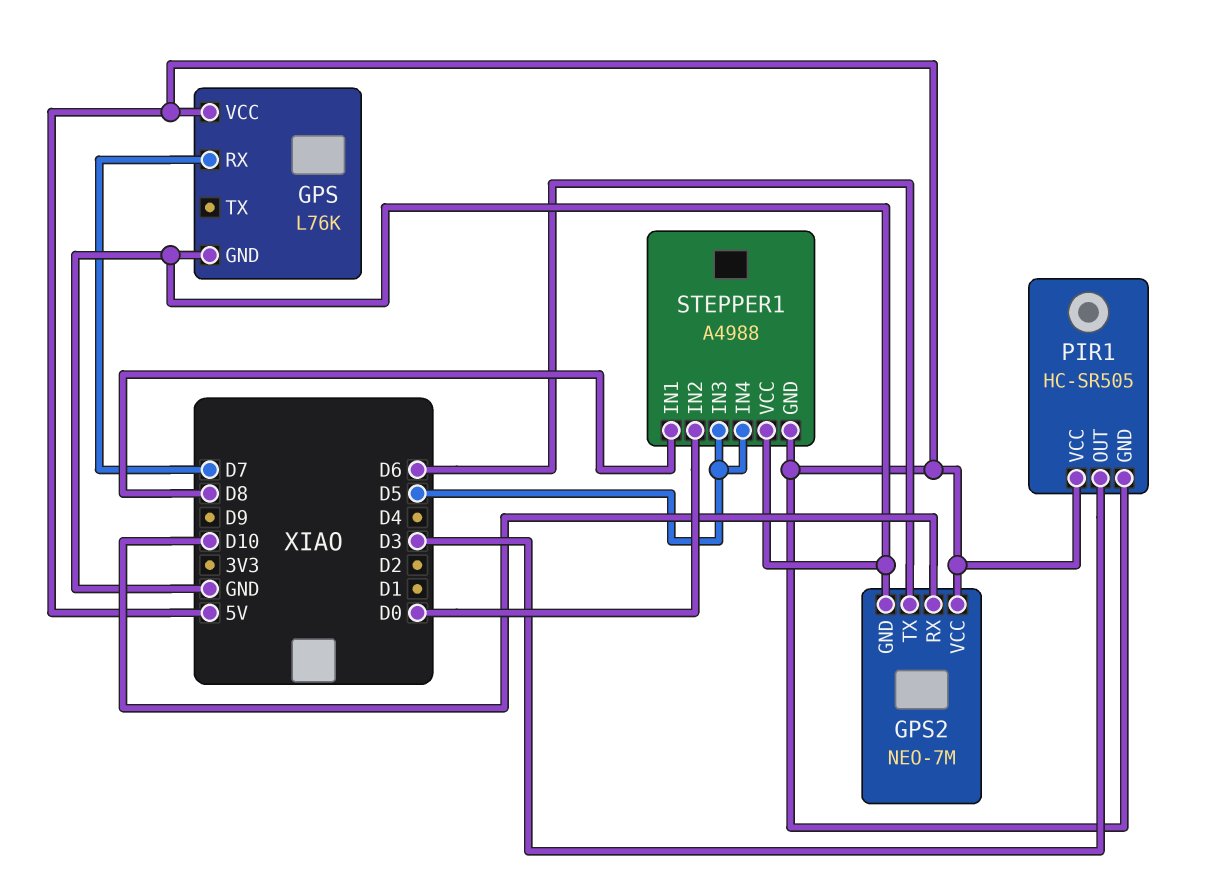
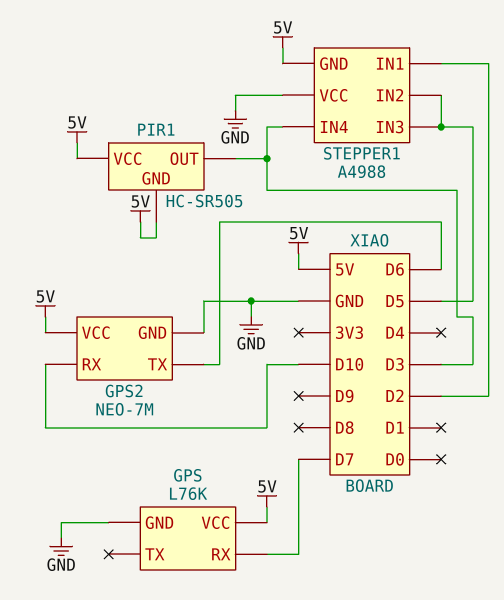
STEPPER1 pin IN1: D8 -> D2
STEPPER1 pin IN2: D0 -> D5
STEPPER1 pin IN4: D5 -> D3

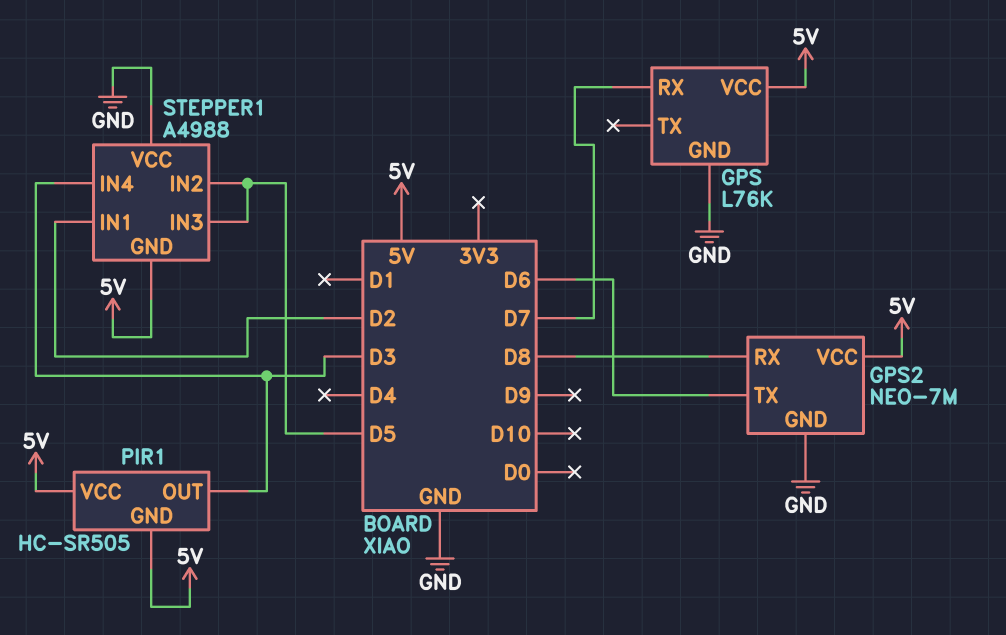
GPS2 pin RX: D10 -> D8

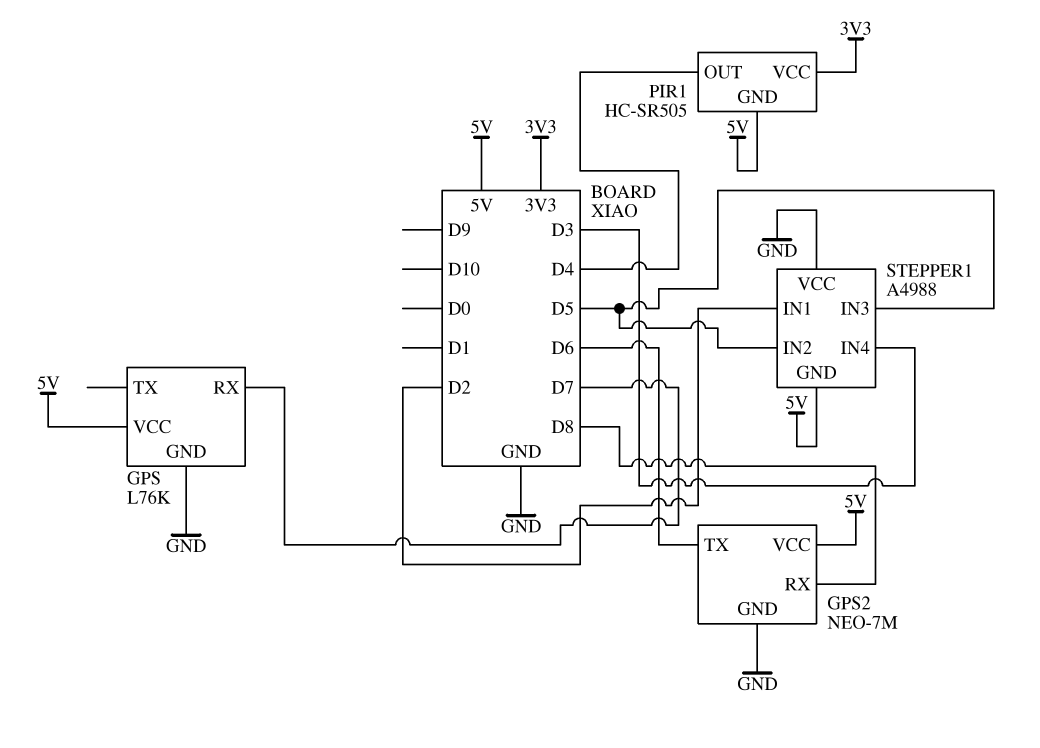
PIR1 pin OUT: D3 -> D4
PIR1 pin VCC: 5V -> 3V3

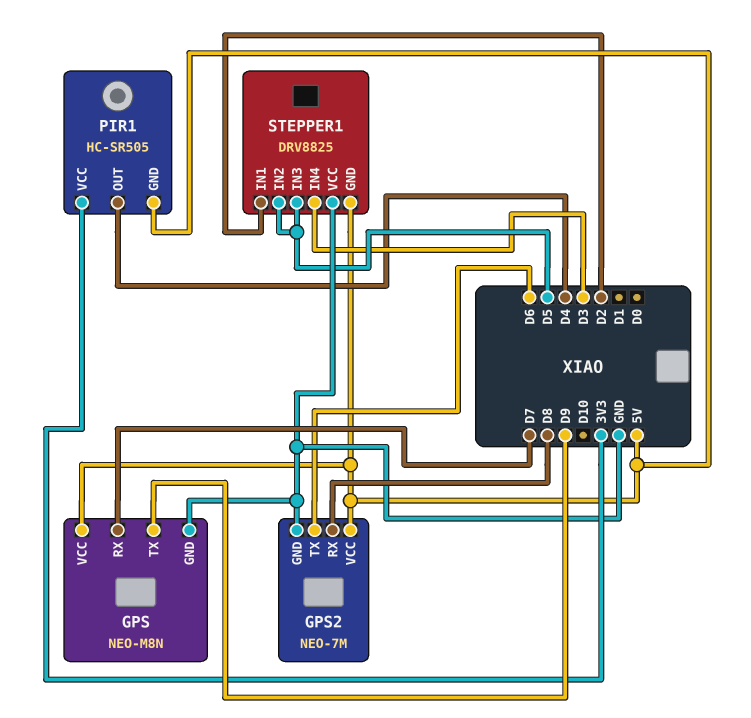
GPS: L76K -> NEO-M8N
GPS pin TX: none -> D9
STEPPER1: A4988 -> DRV8825

